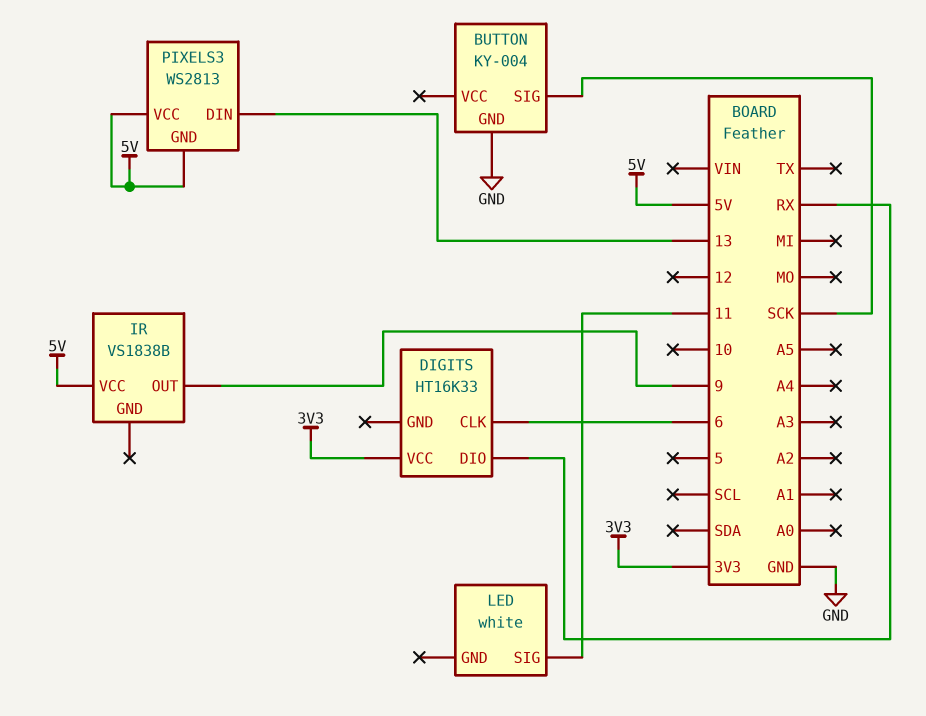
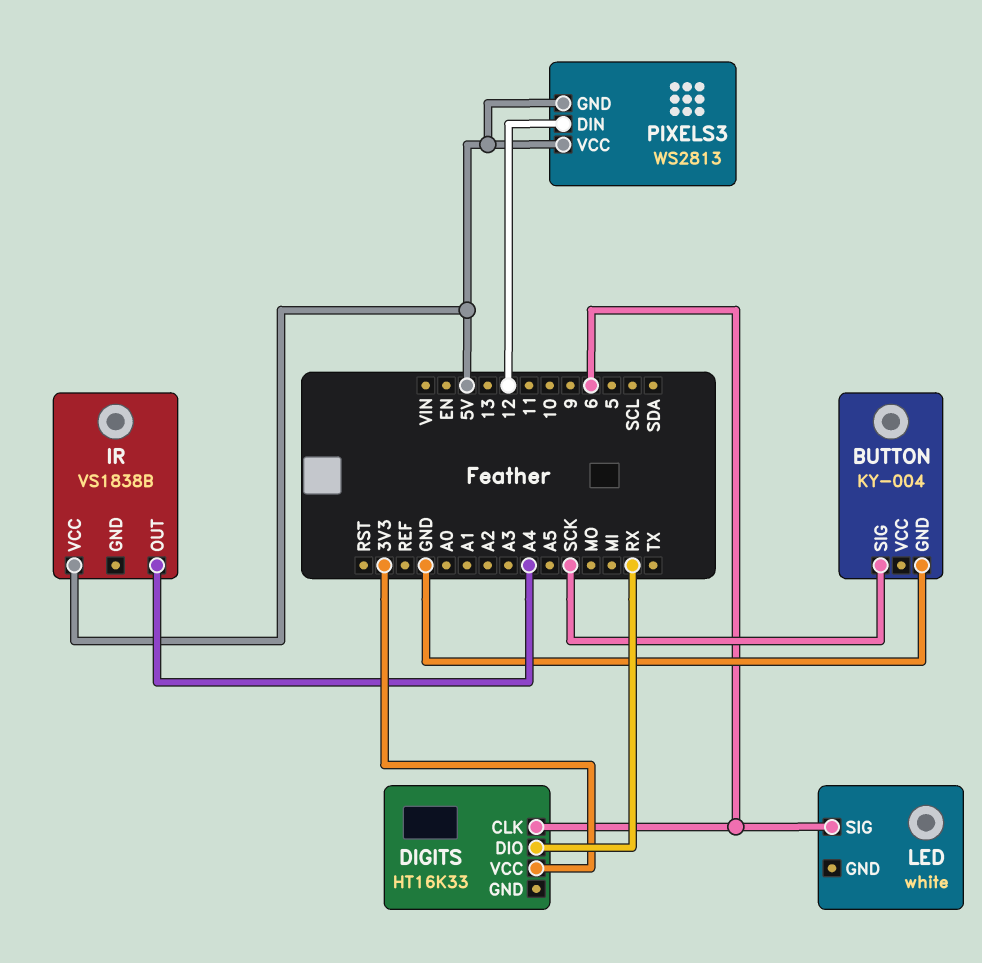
IR pin OUT: 9 -> A4
LED pin SIG: 11 -> 6
PIXELS3 pin DIN: 13 -> 12

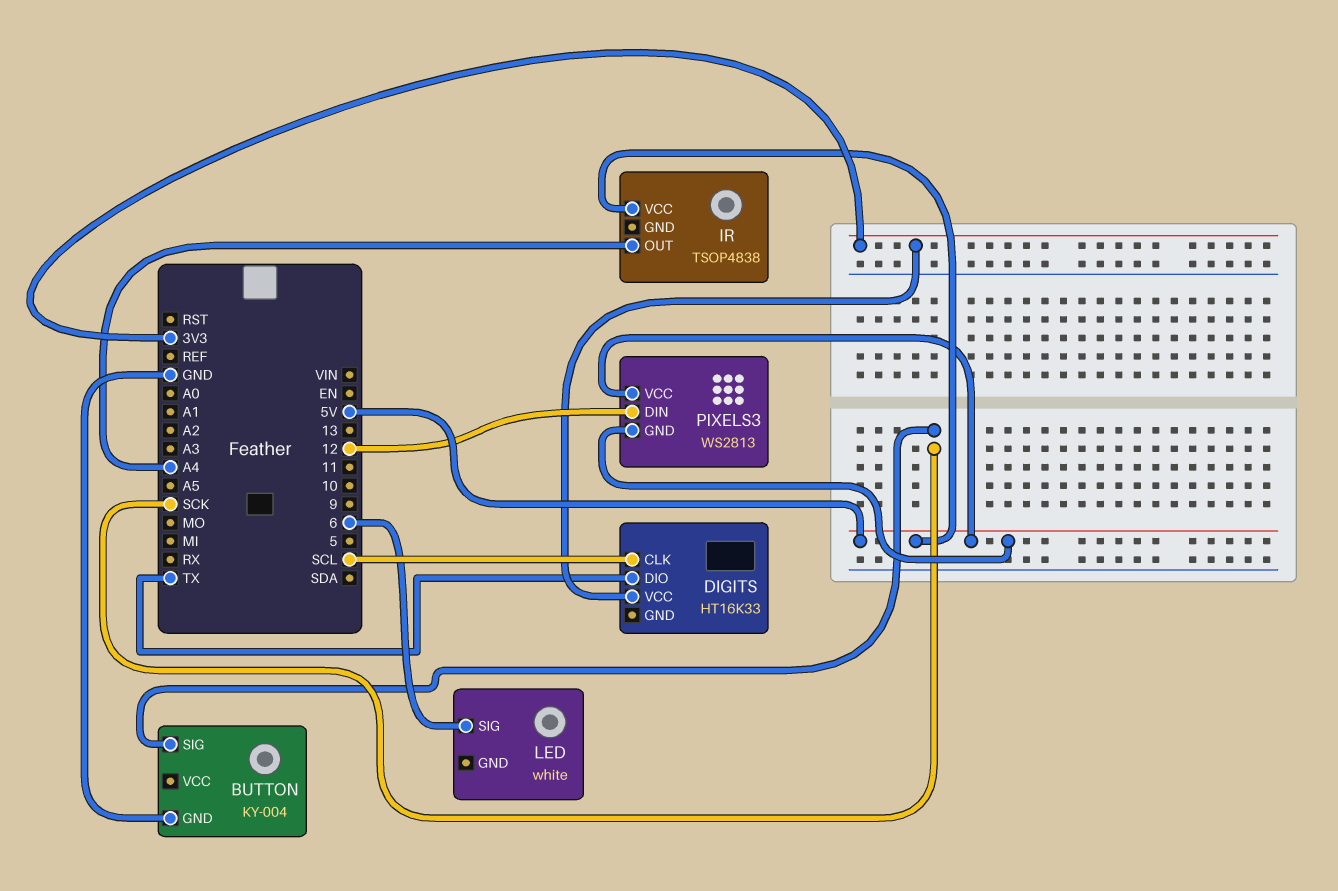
DIGITS pin CLK: 6 -> SCL
DIGITS pin DIO: RX -> TX
IR: VS1838B -> TSOP4838

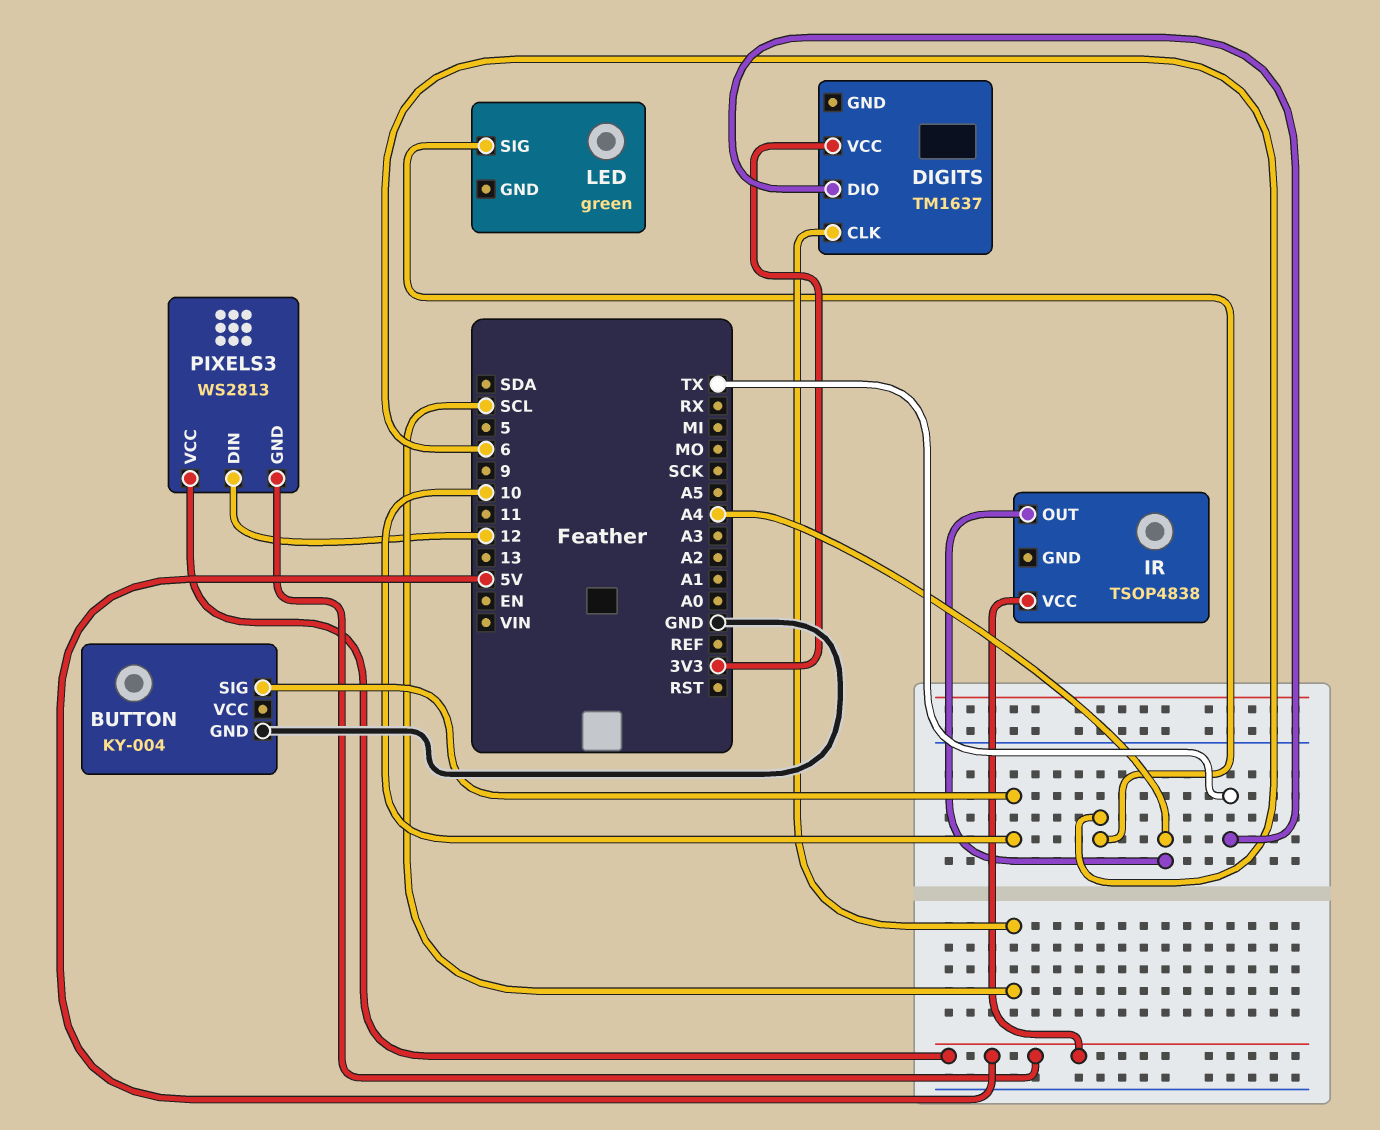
BUTTON pin SIG: SCK -> 10
DIGITS: HT16K33 -> TM1637
LED: white -> green

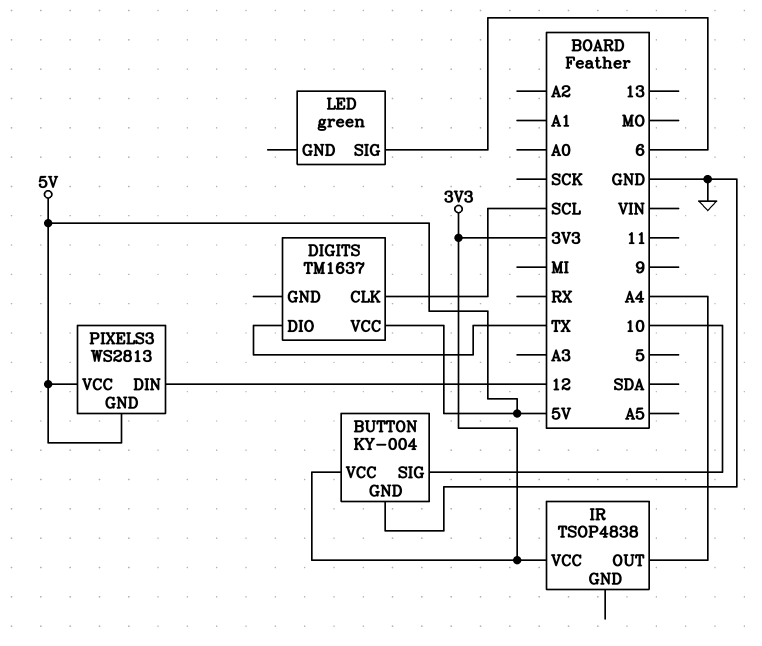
BUTTON pin VCC: none -> 3V3
DIGITS pin VCC: 3V3 -> 5V
IR pin VCC: 5V -> 3V3

